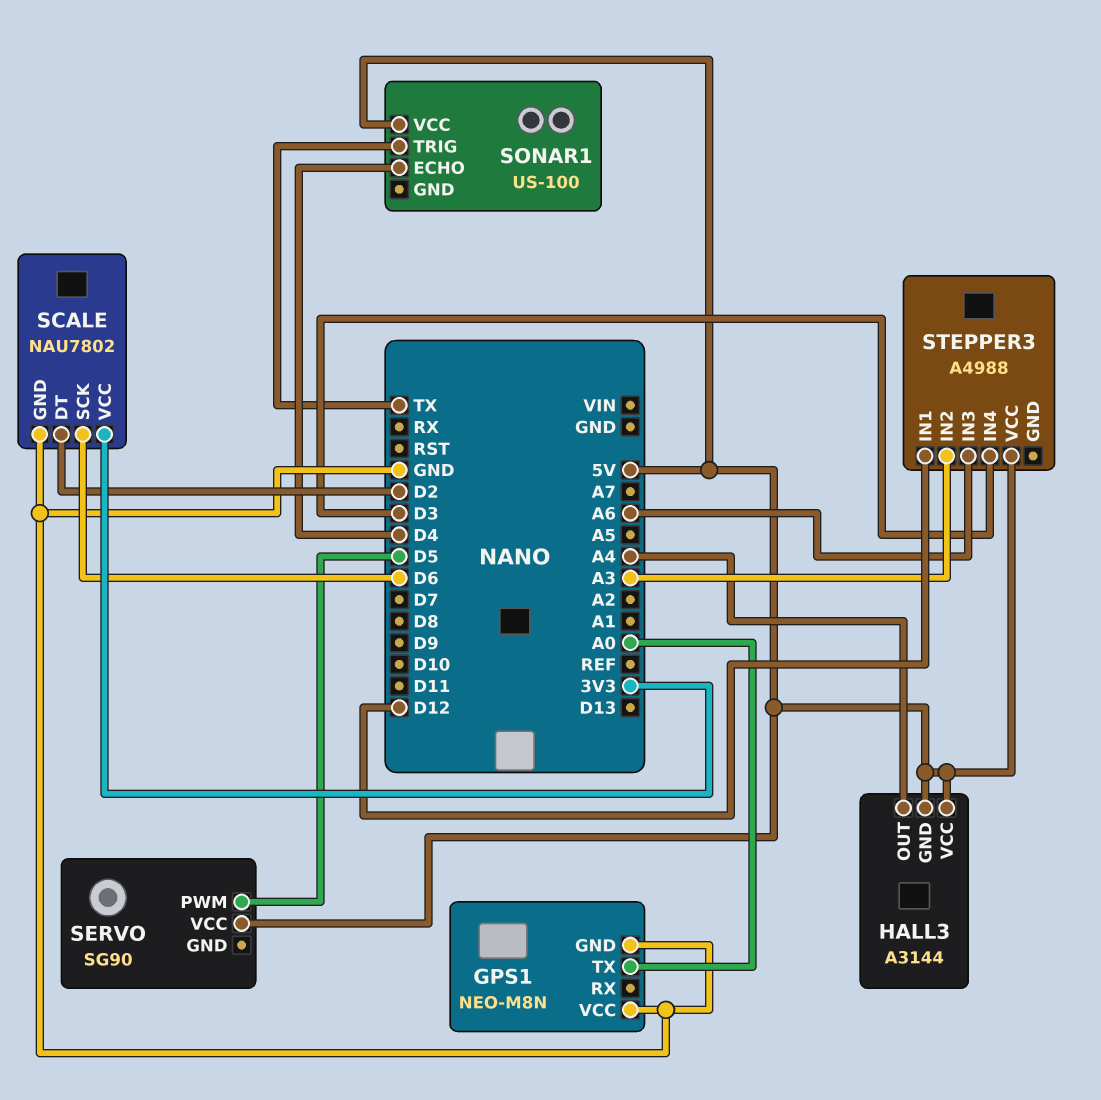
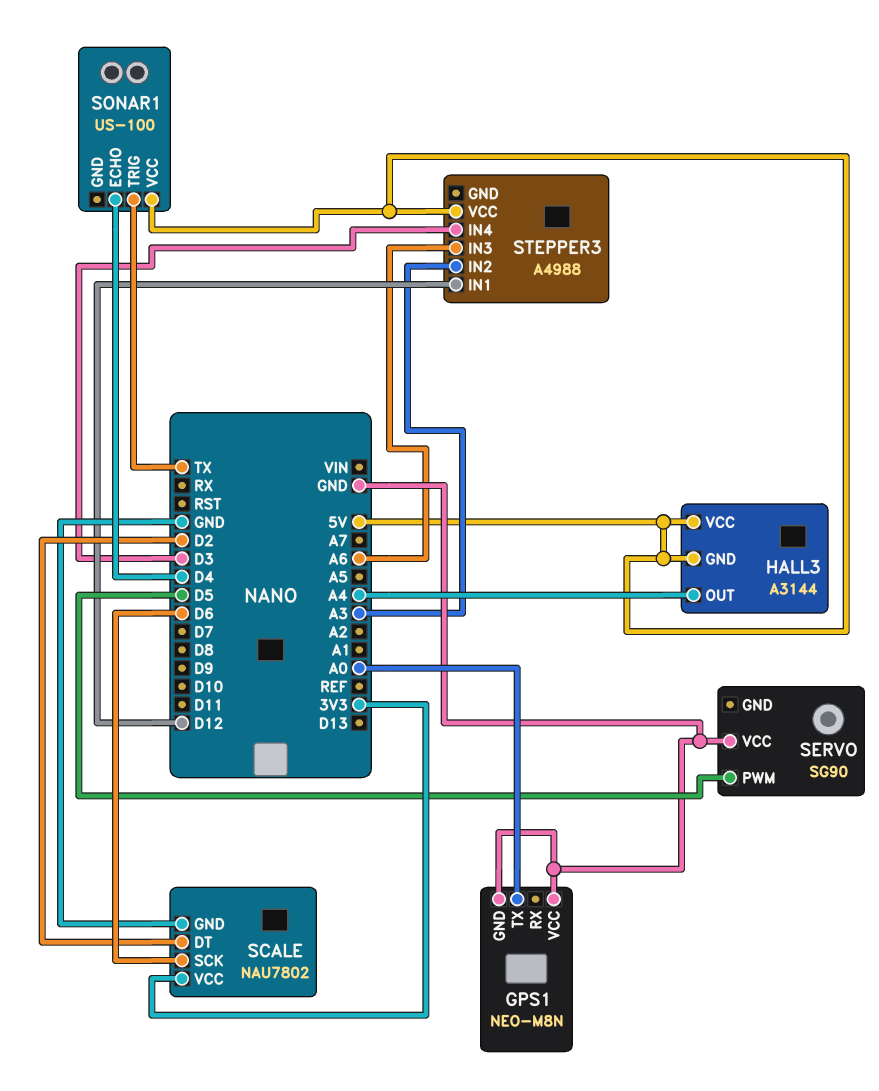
SERVO pin VCC: 5V -> GND

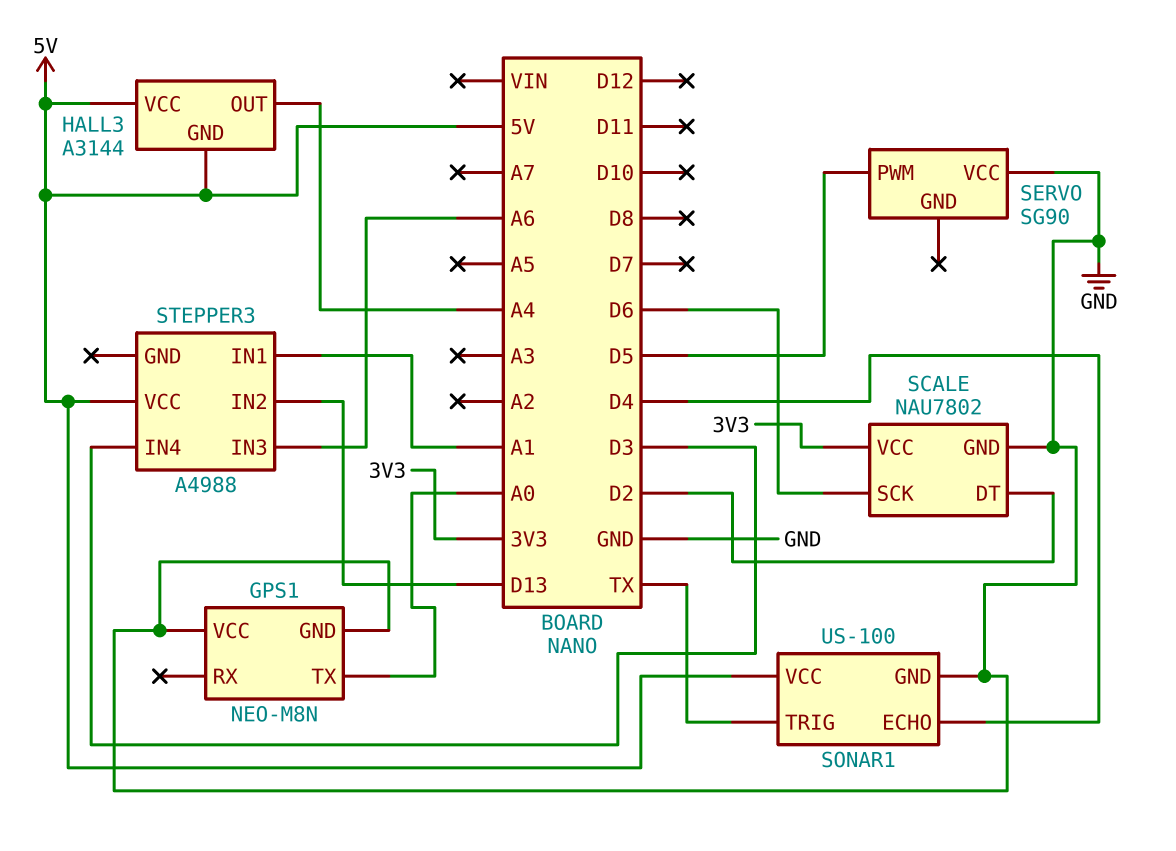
SONAR1 pin GND: none -> GND
STEPPER3 pin IN1: D12 -> A1
STEPPER3 pin IN2: A3 -> D13

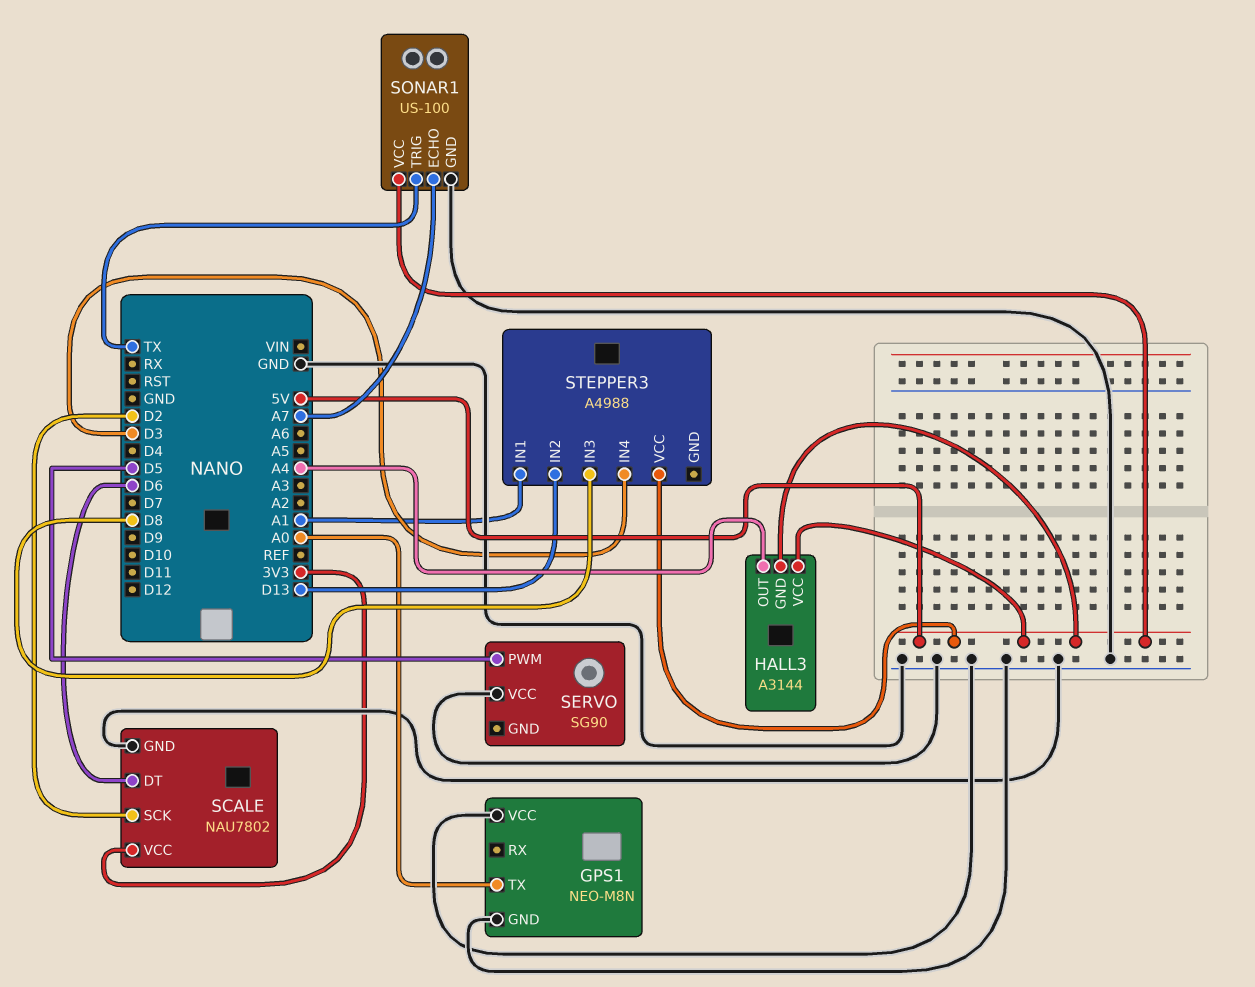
SCALE pin DT: D2 -> D6
SCALE pin SCK: D6 -> D2
SONAR1 pin ECHO: D4 -> A7
STEPPER3 pin IN3: A6 -> D8

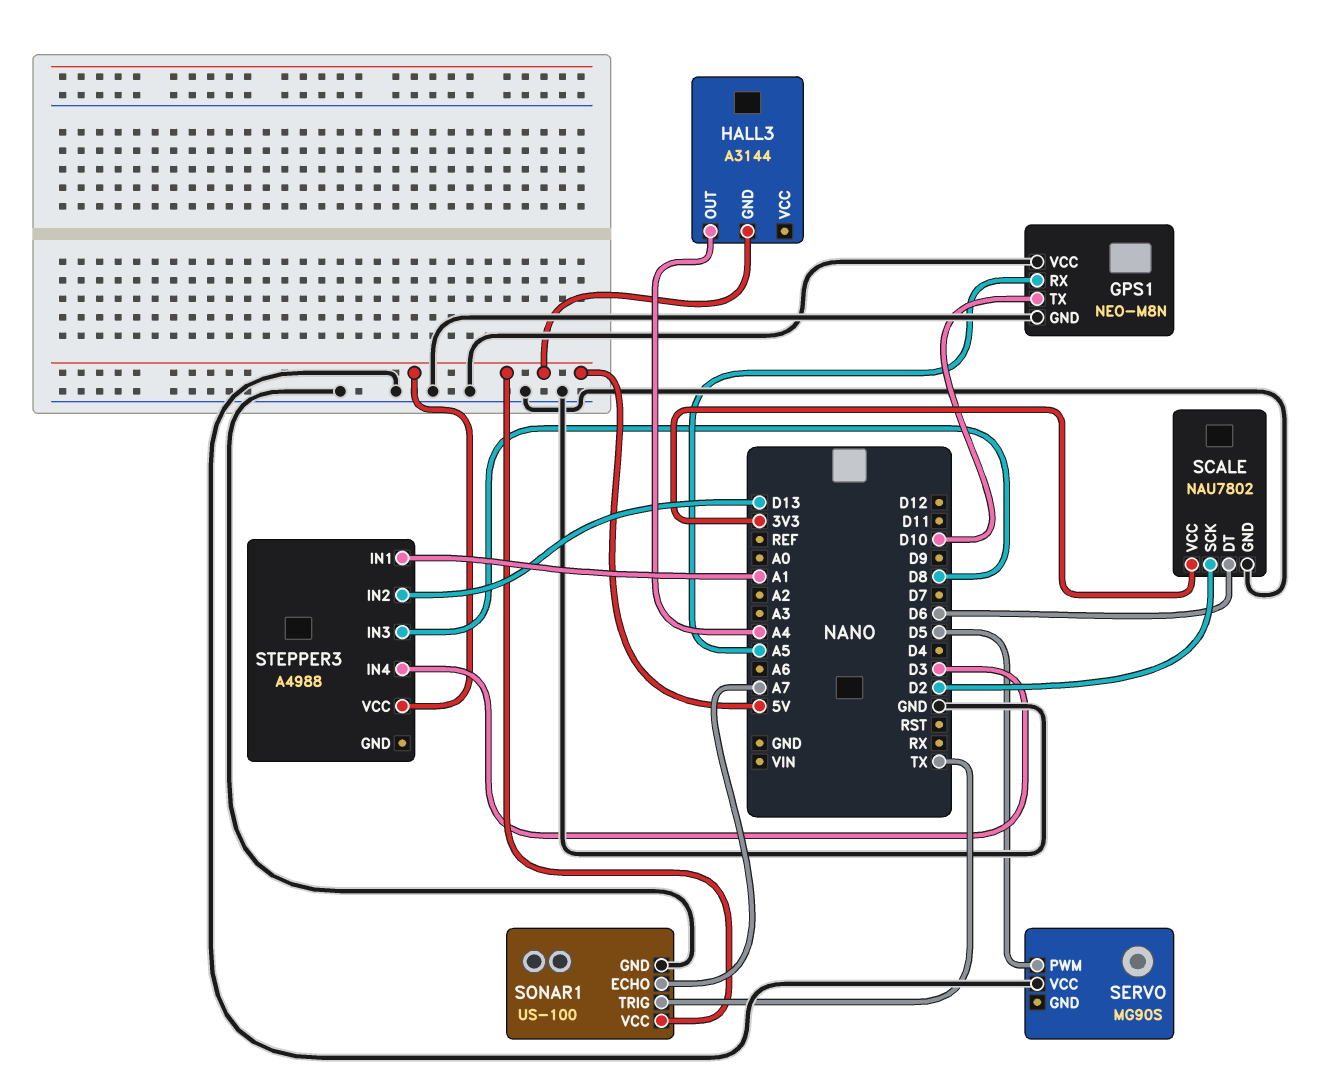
GPS1 pin RX: none -> A5
GPS1 pin TX: A0 -> D10
HALL3 pin VCC: 5V -> none
SERVO: SG90 -> MG90S

